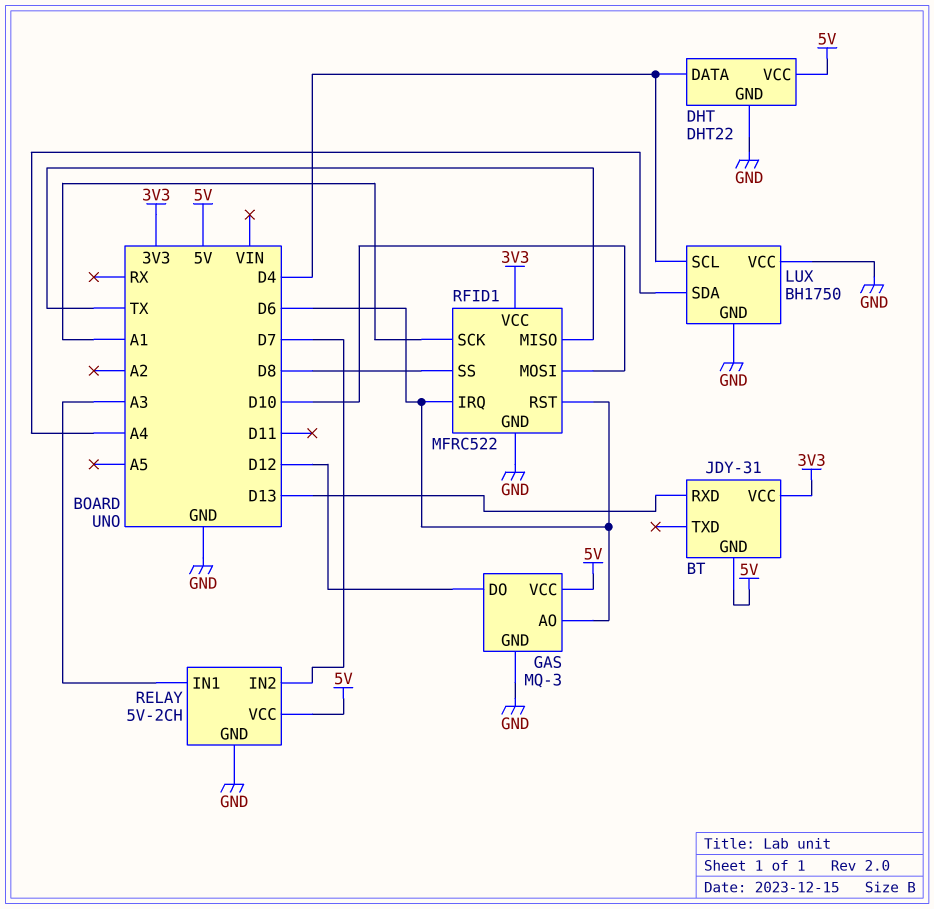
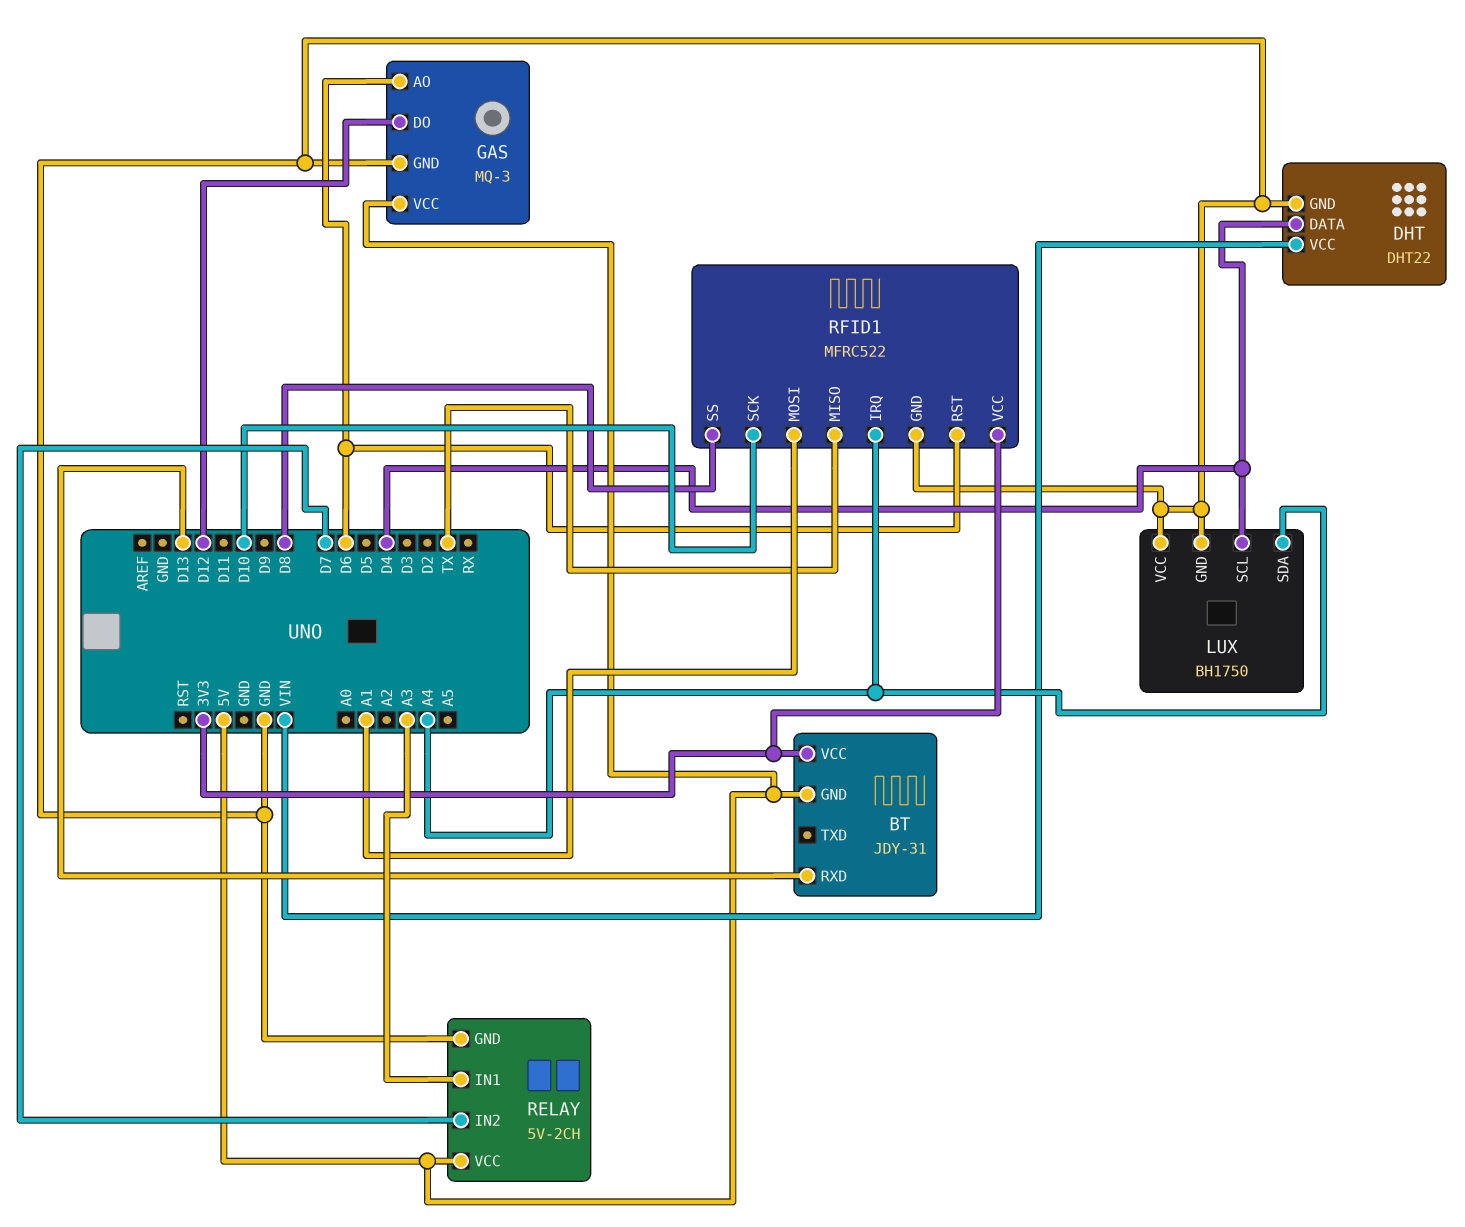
DHT pin VCC: 5V -> VIN
RFID1 pin IRQ: D6 -> A4
RFID1 pin MOSI: D10 -> A1
RFID1 pin SCK: A1 -> D10

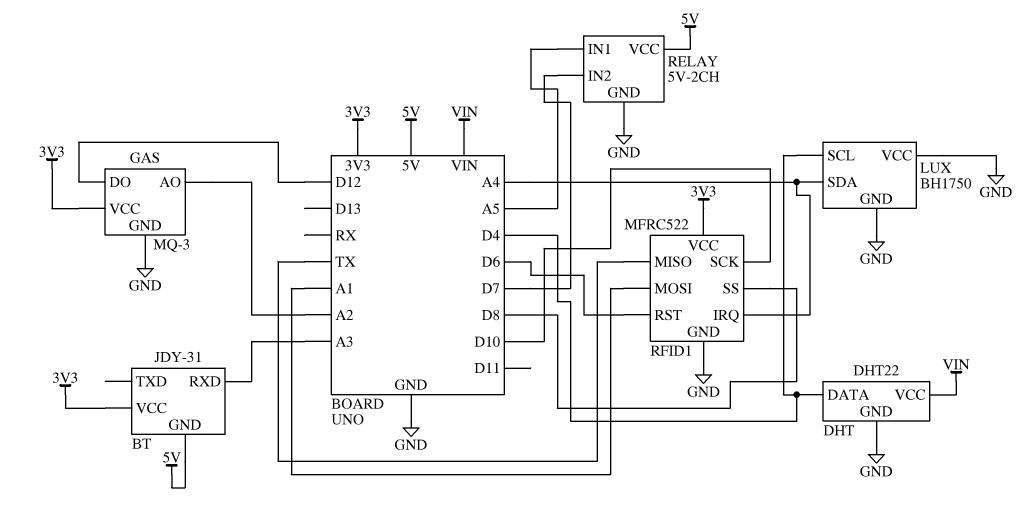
BT pin RXD: D13 -> A3
GAS pin AO: D6 -> A2
GAS pin VCC: 5V -> 3V3
RELAY pin IN1: A3 -> A5

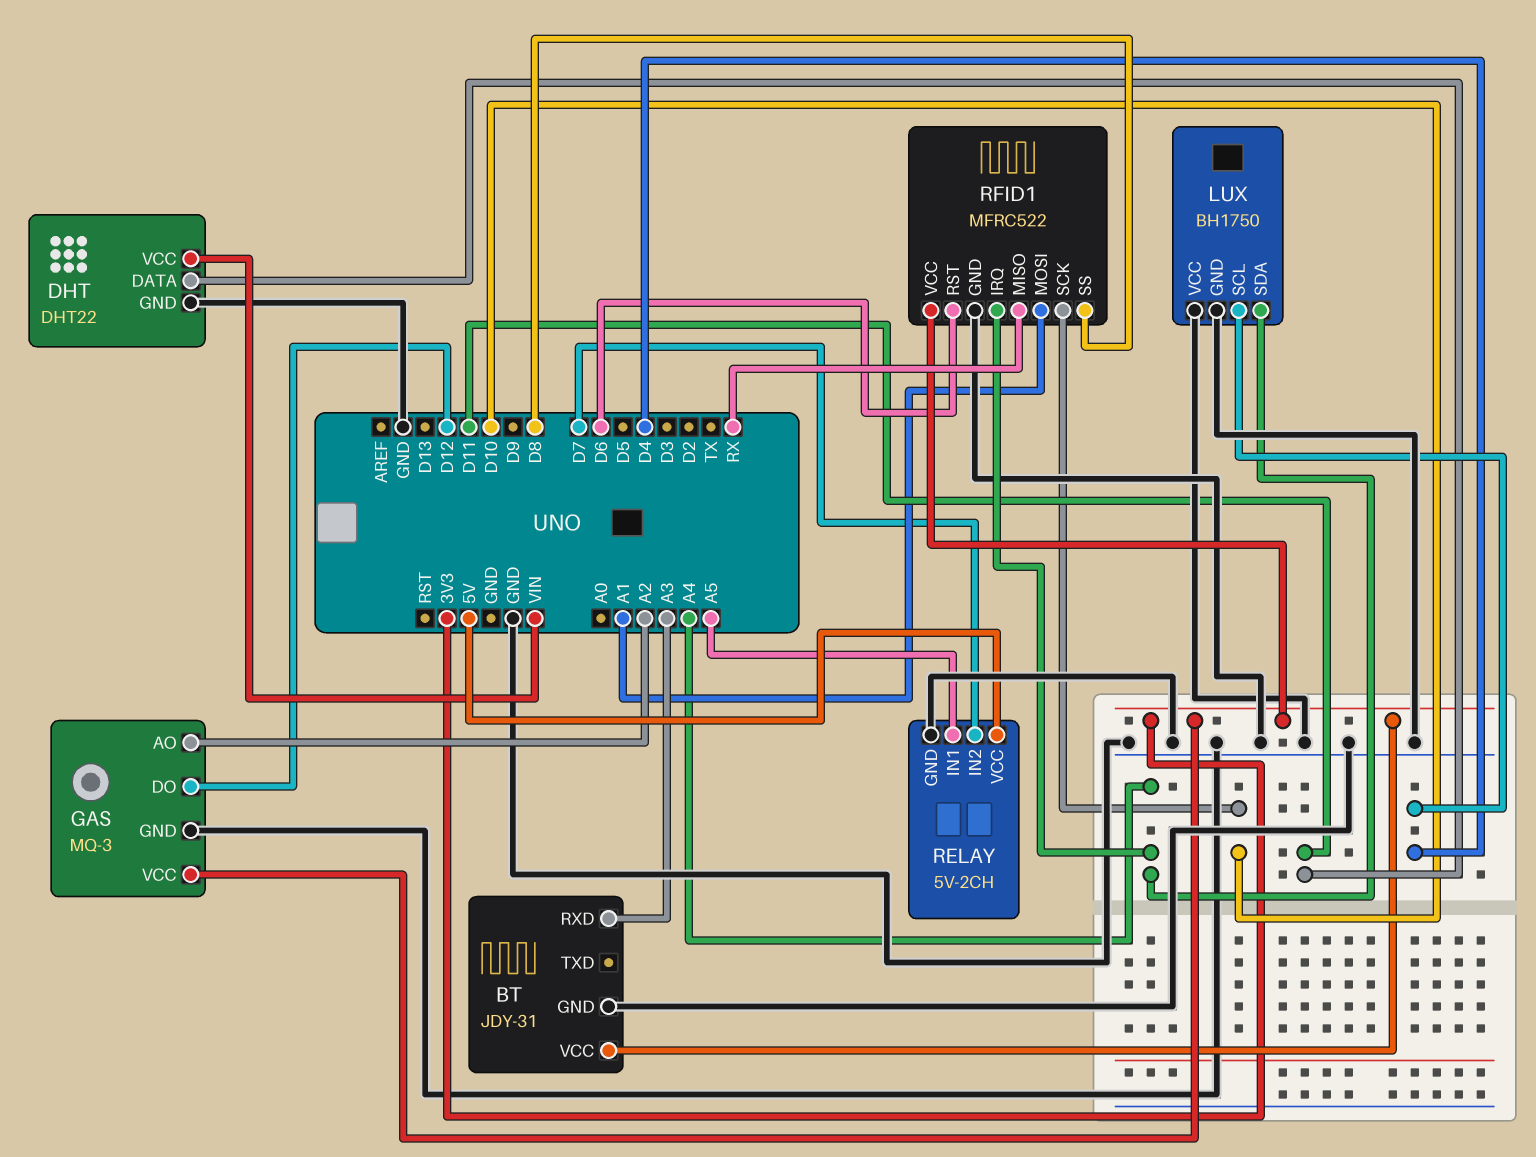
BT pin GND: 5V -> GND
DHT pin DATA: D4 -> D11
RFID1 pin MISO: TX -> RX

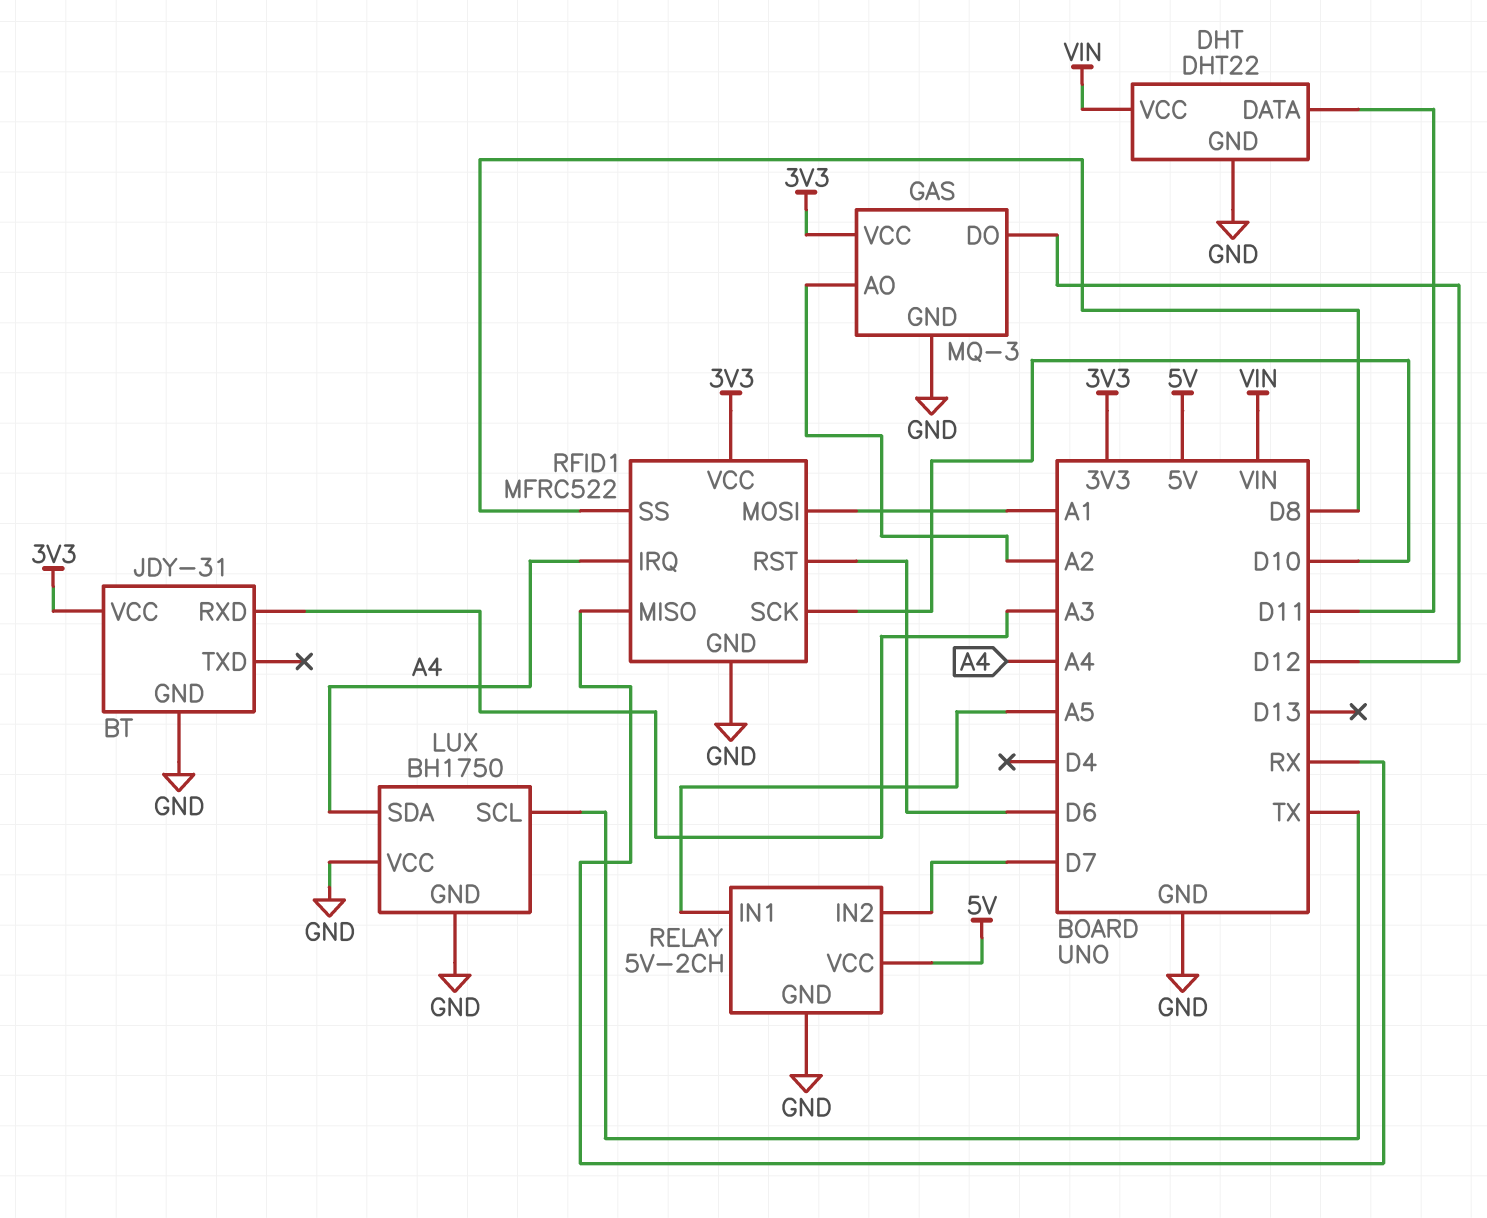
LUX pin SCL: D4 -> TX

